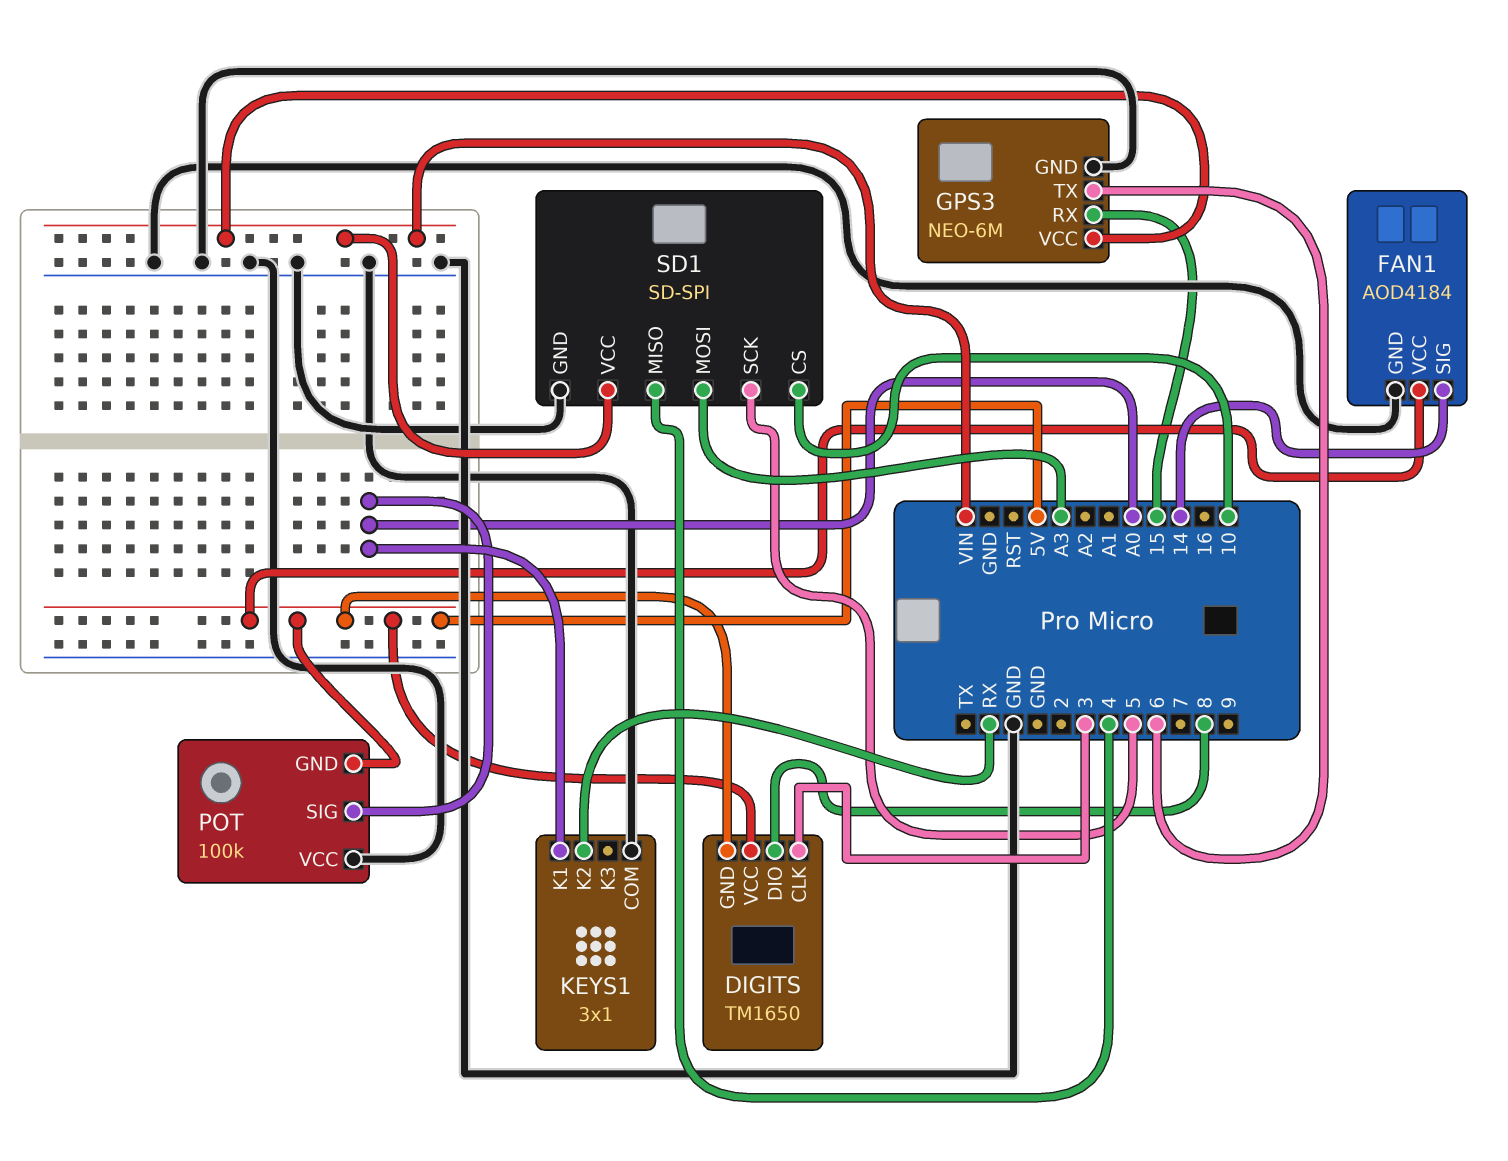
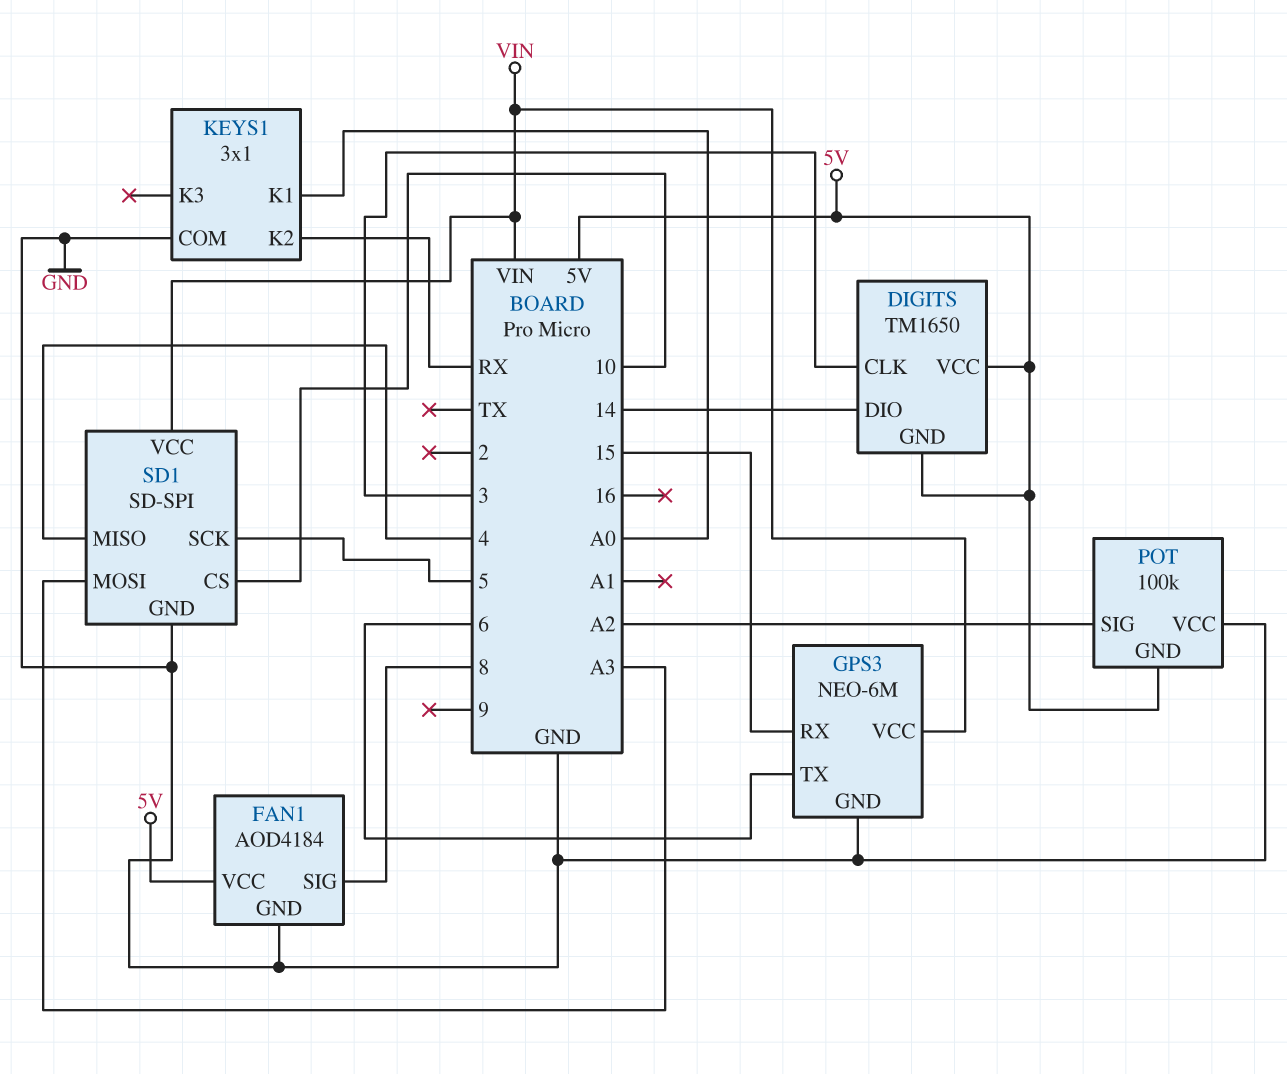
DIGITS pin DIO: 8 -> 14
FAN1 pin SIG: 14 -> 8
POT pin SIG: A0 -> A2

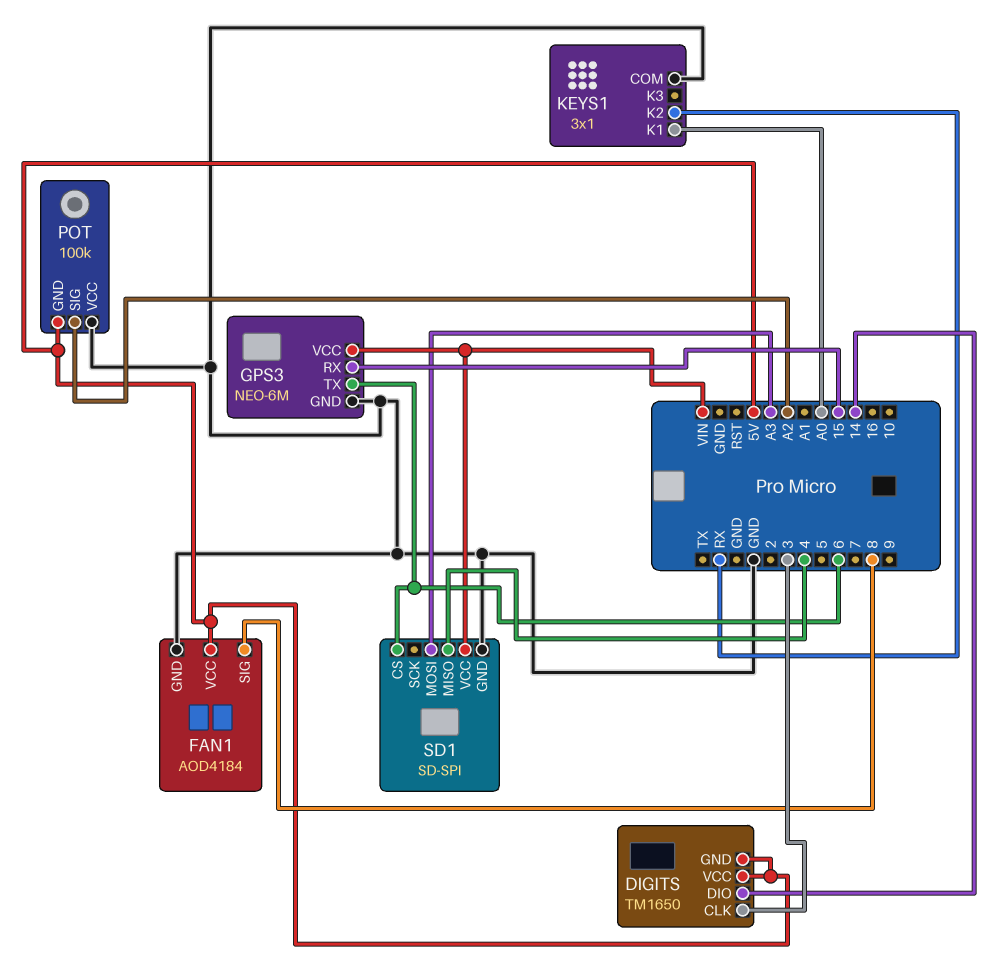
SD1 pin CS: 10 -> 6
SD1 pin SCK: 5 -> none

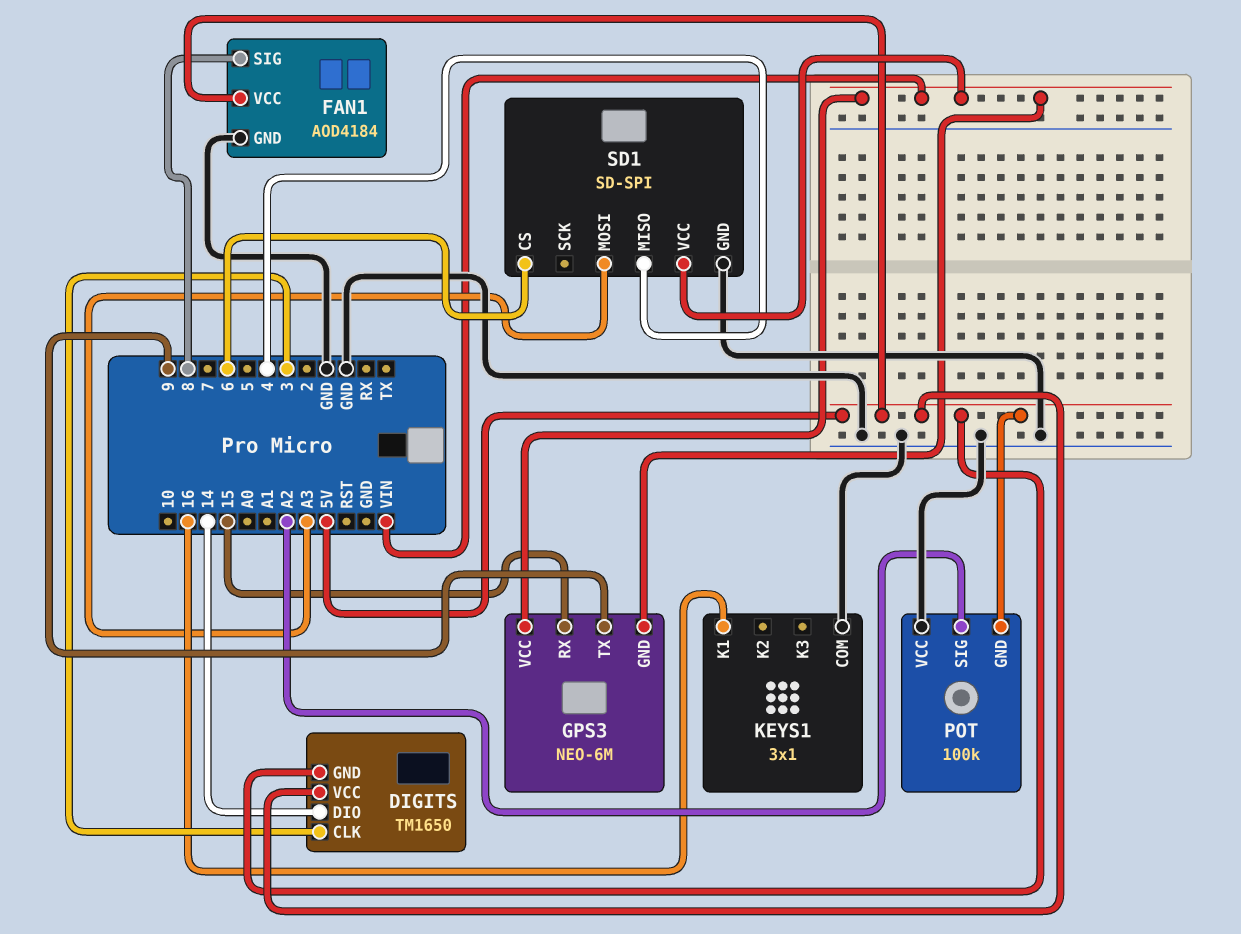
GPS3 pin GND: GND -> VIN
GPS3 pin TX: 6 -> 9
KEYS1 pin K1: A0 -> 16
KEYS1 pin K2: RX -> none

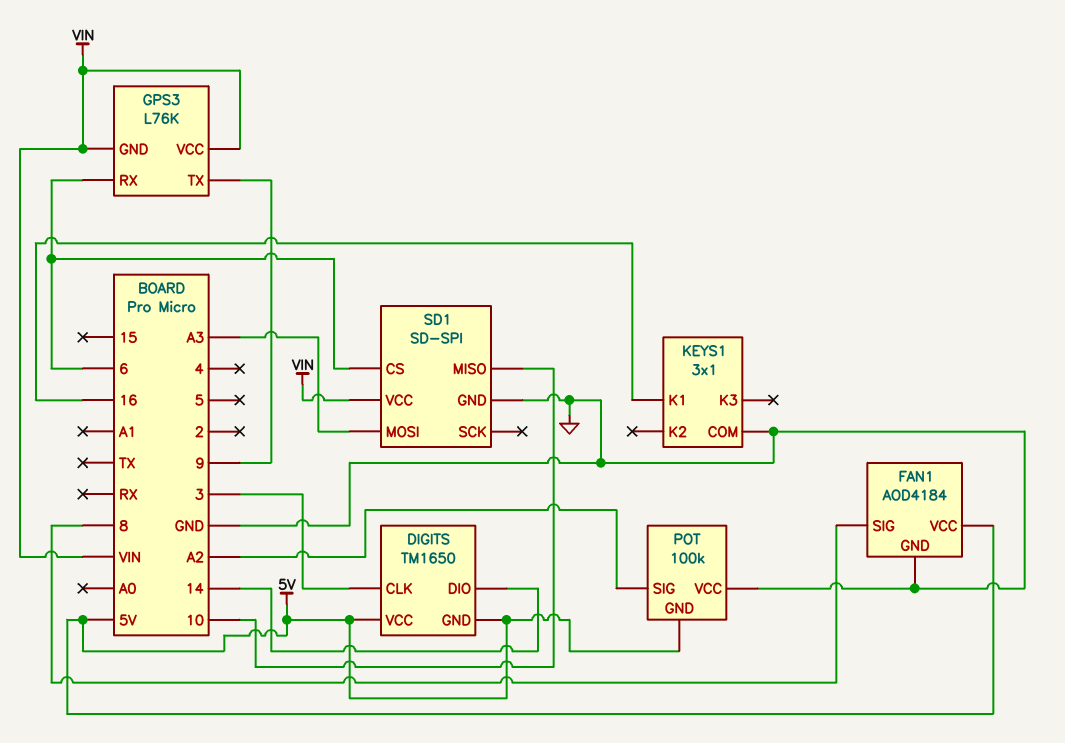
GPS3: NEO-6M -> L76K
GPS3 pin RX: 15 -> 6
SD1 pin MISO: 4 -> 10

